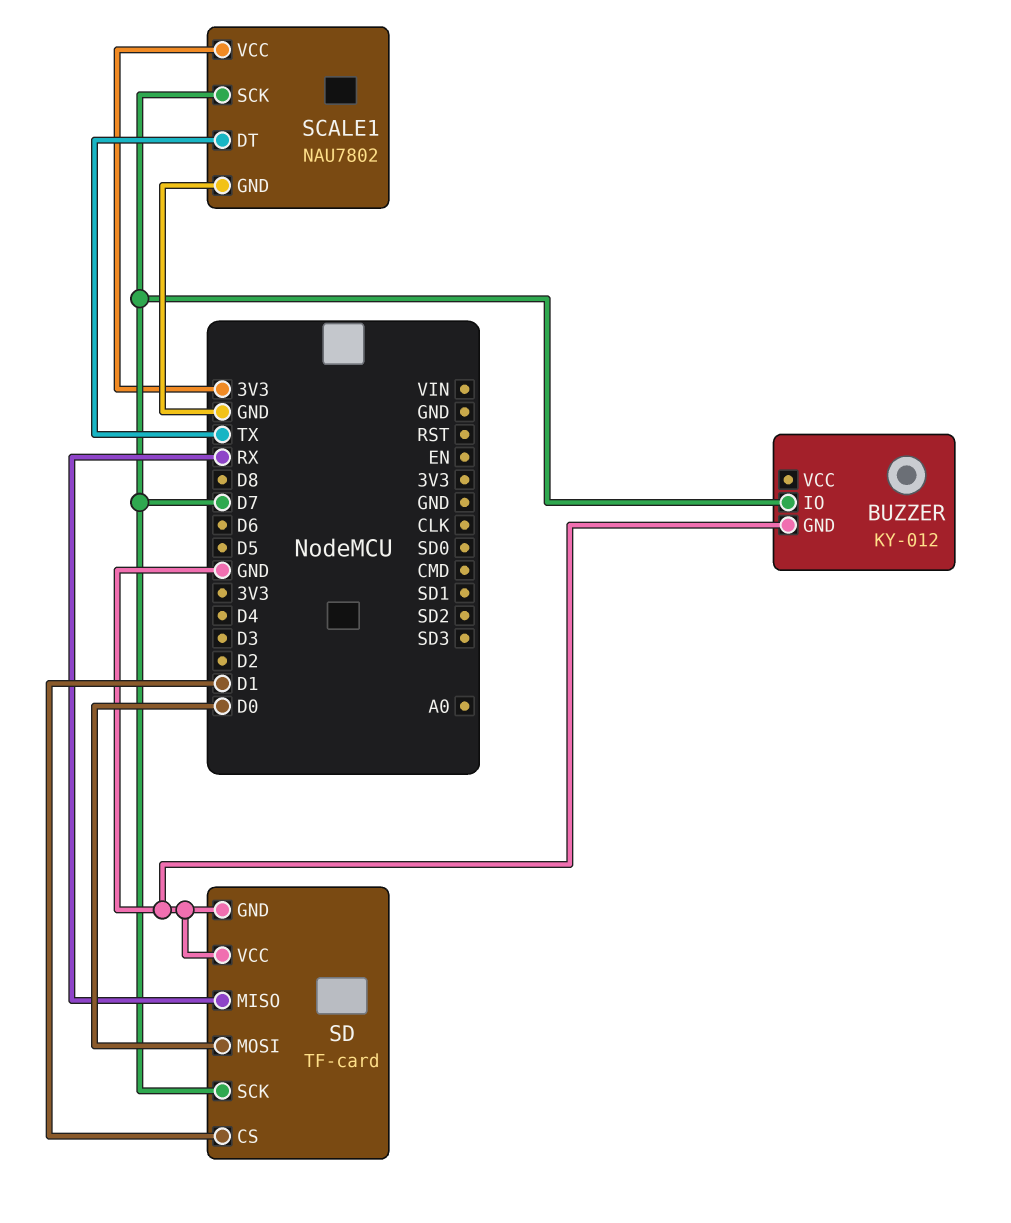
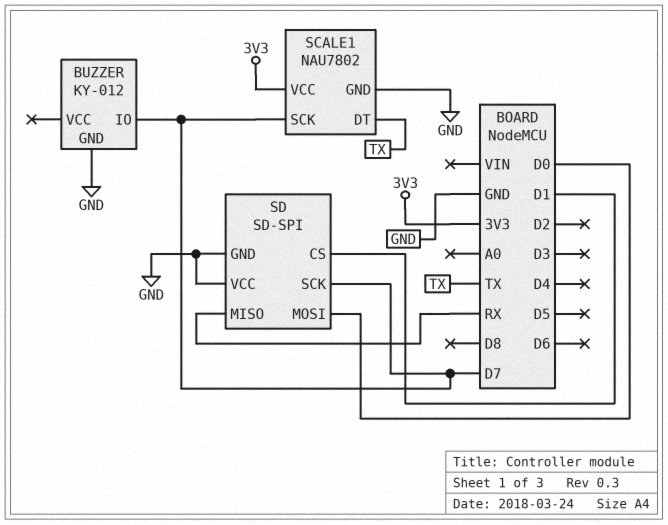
SD: TF-card -> SD-SPI

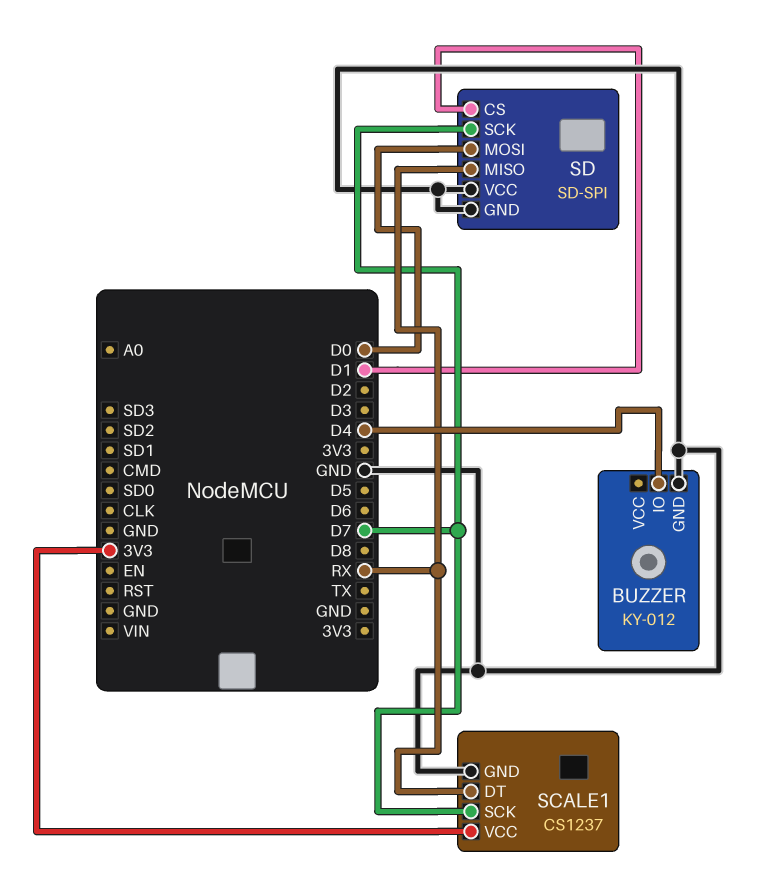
BUZZER pin IO: D7 -> D4
SCALE1: NAU7802 -> CS1237
SCALE1 pin DT: TX -> RX

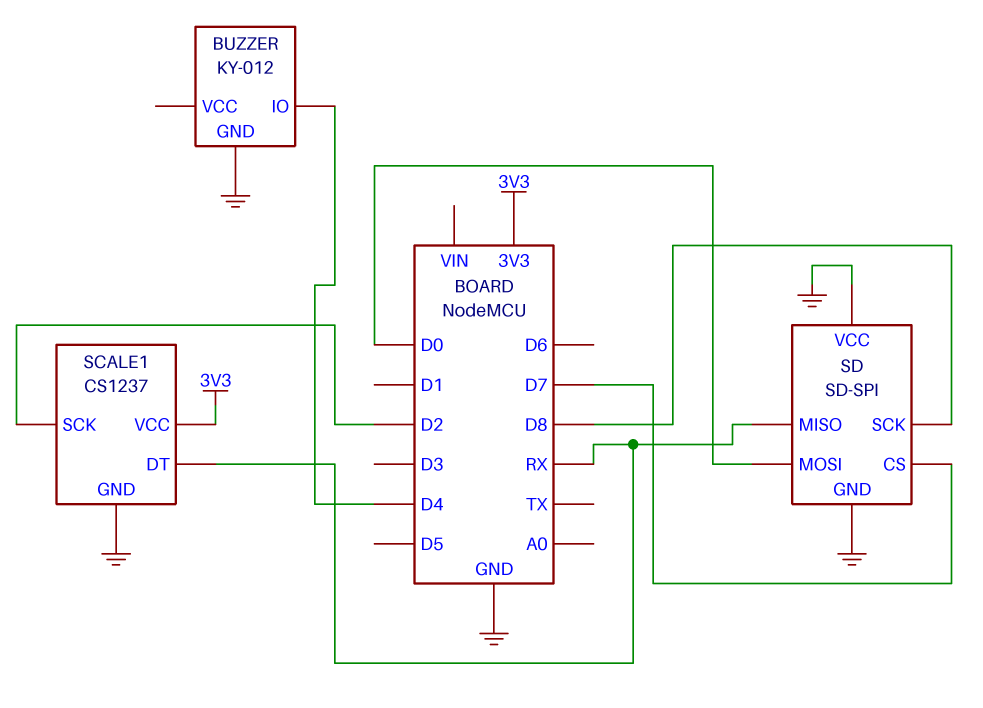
SCALE1 pin SCK: D7 -> D2
SD pin CS: D1 -> D7
SD pin SCK: D7 -> D8

